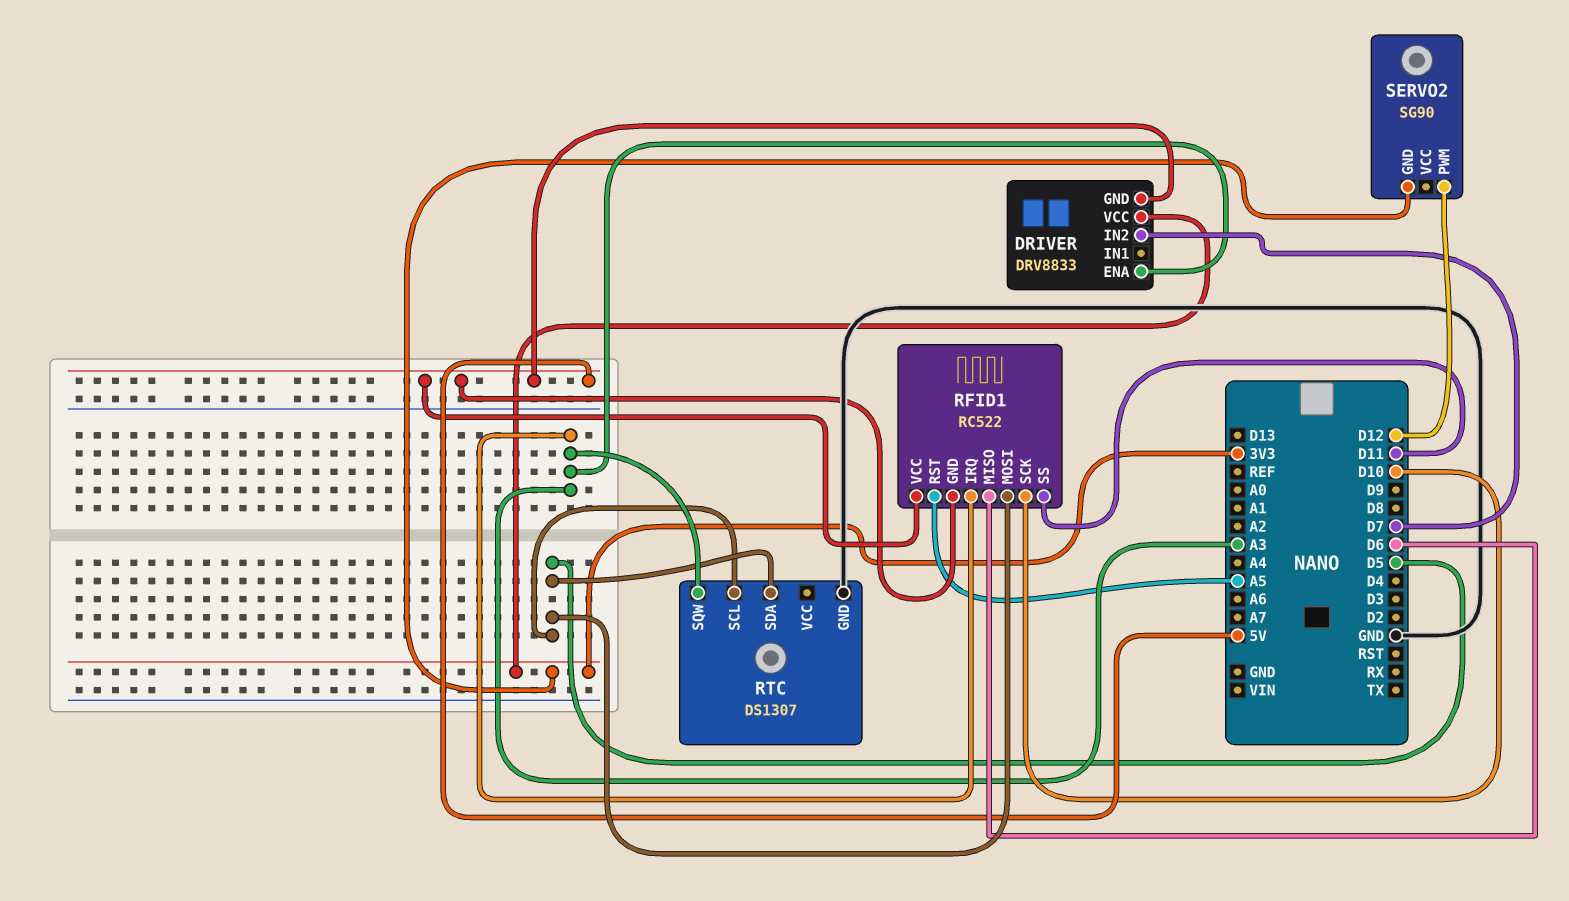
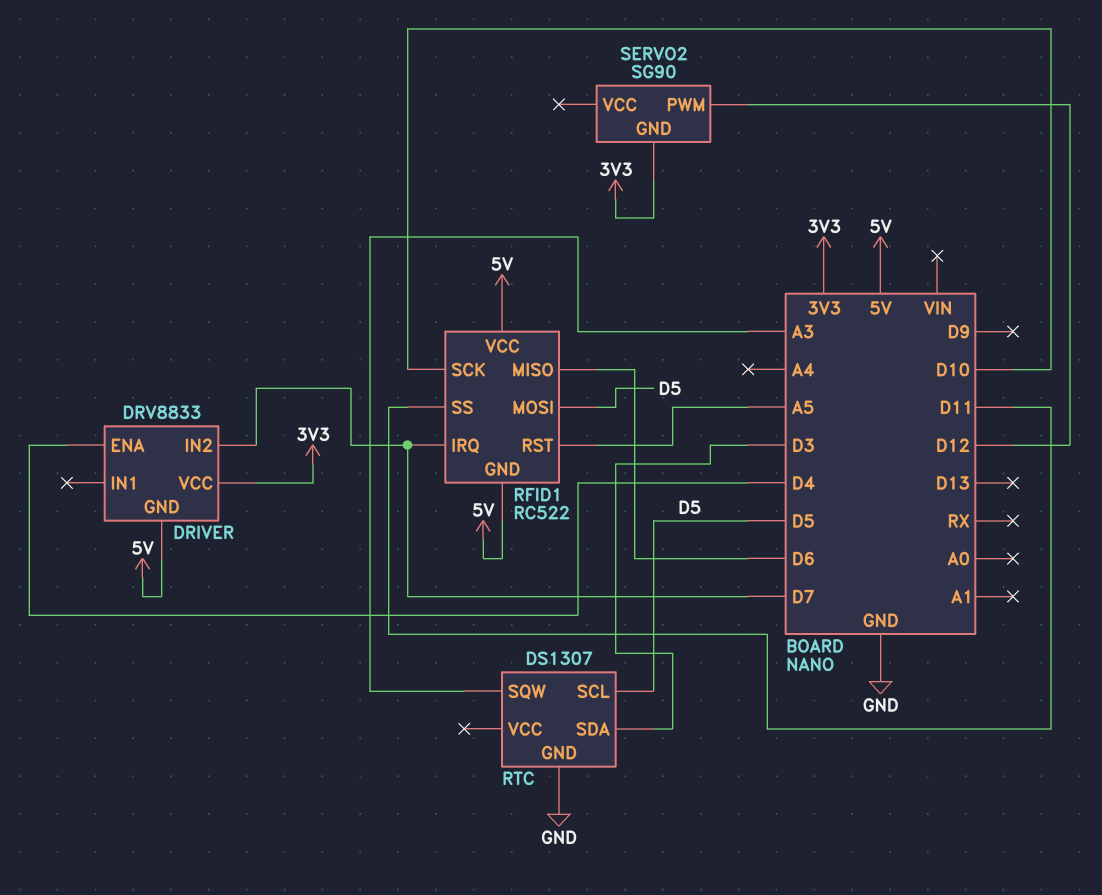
DRIVER pin ENA: A3 -> D4
RFID1 pin IRQ: A3 -> D7
RTC pin SDA: D5 -> D3

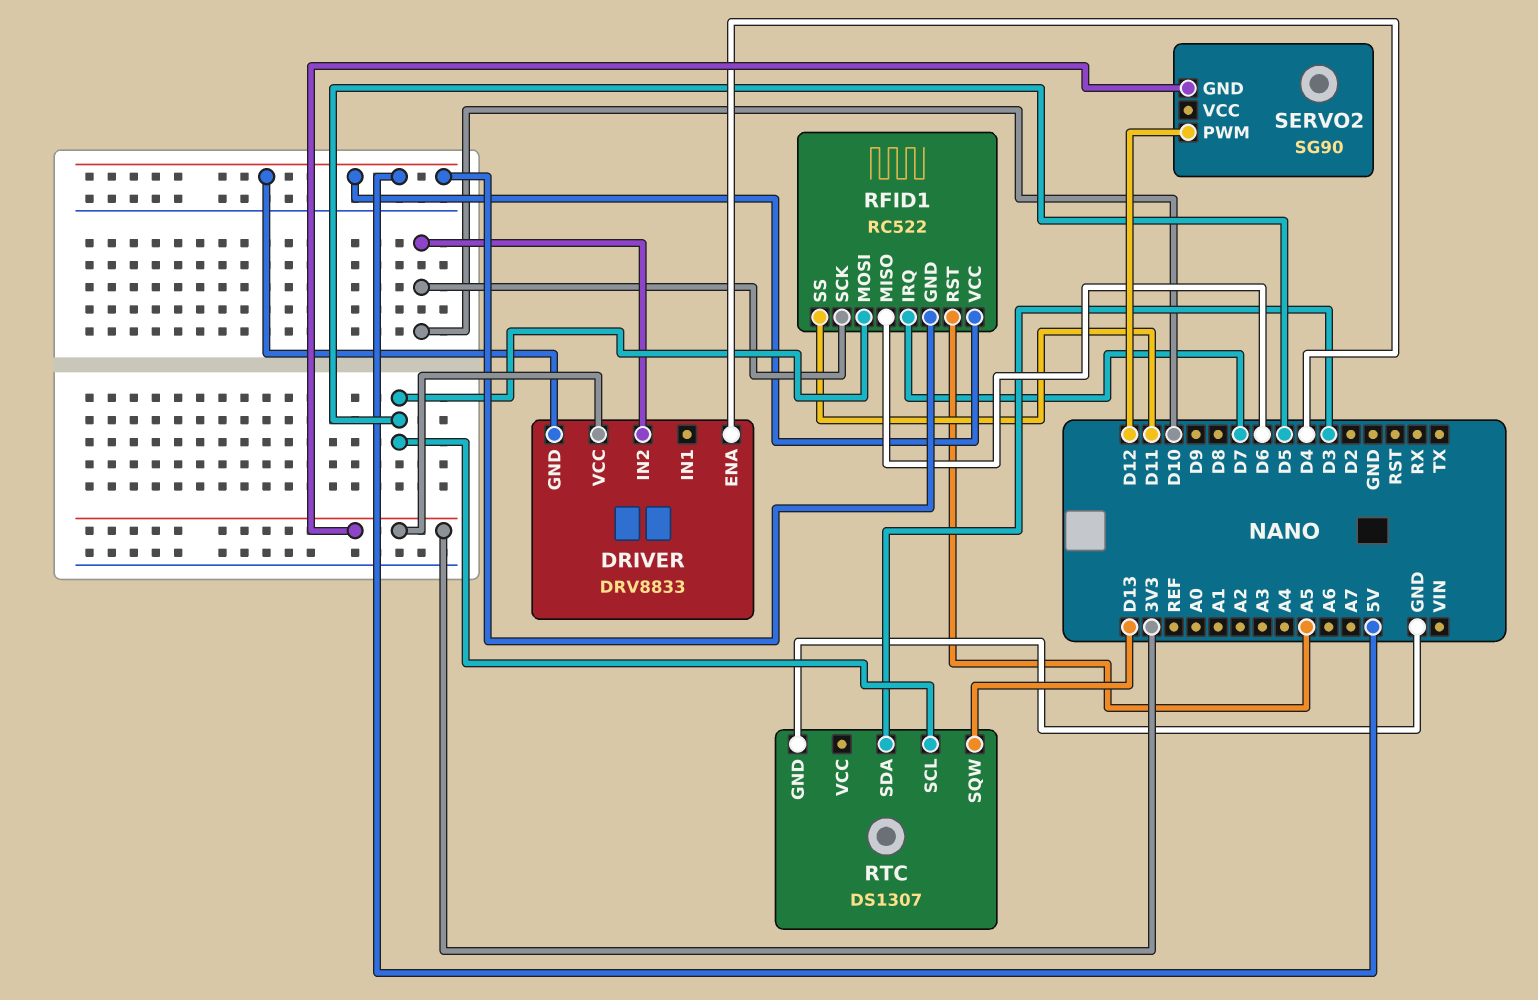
DRIVER pin IN2: D7 -> D10
RTC pin SQW: A3 -> D13

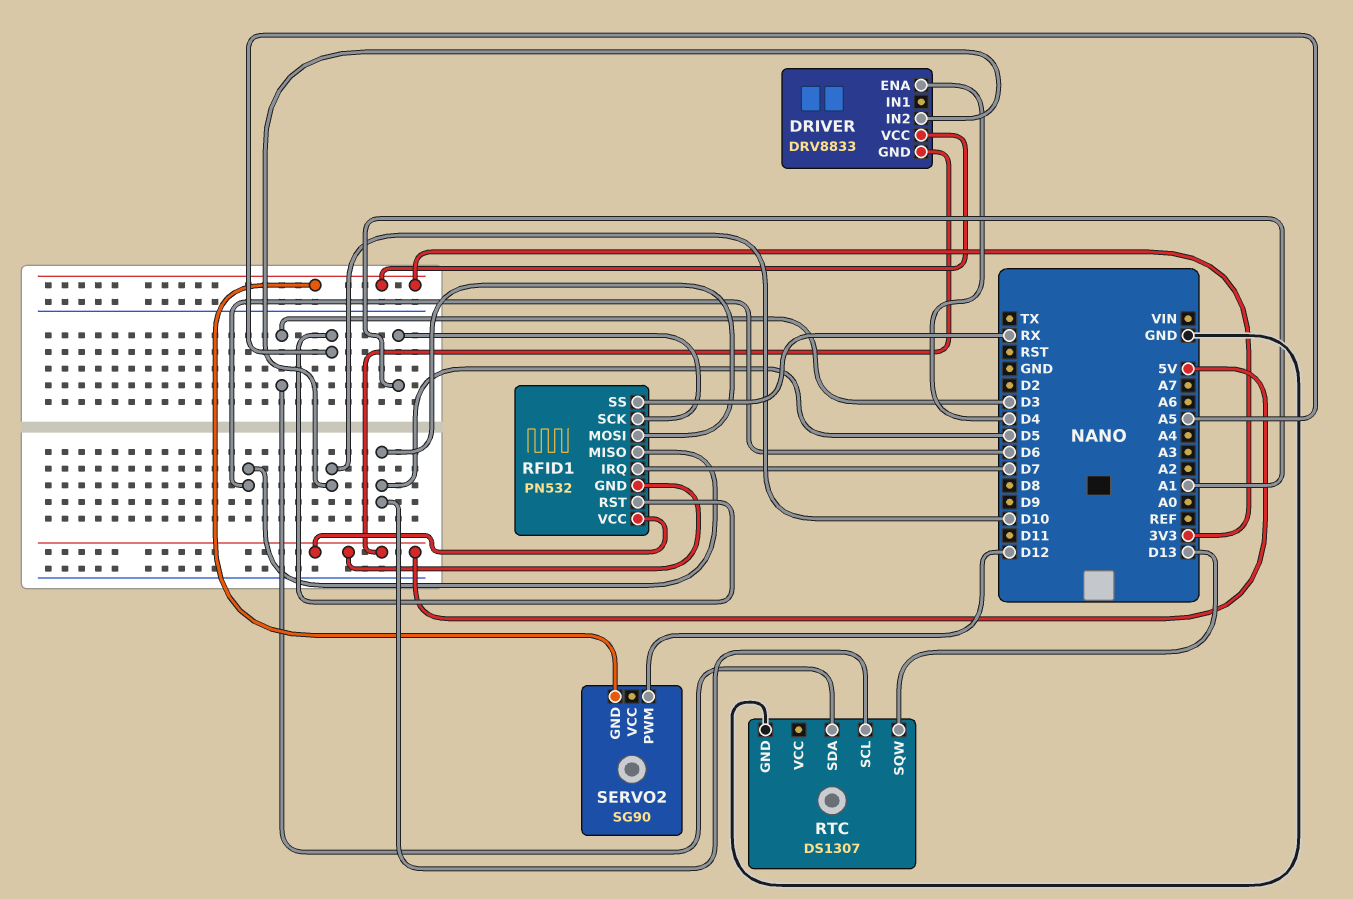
RFID1: RC522 -> PN532
RFID1 pin SCK: D10 -> A1
RFID1 pin SS: D11 -> RX

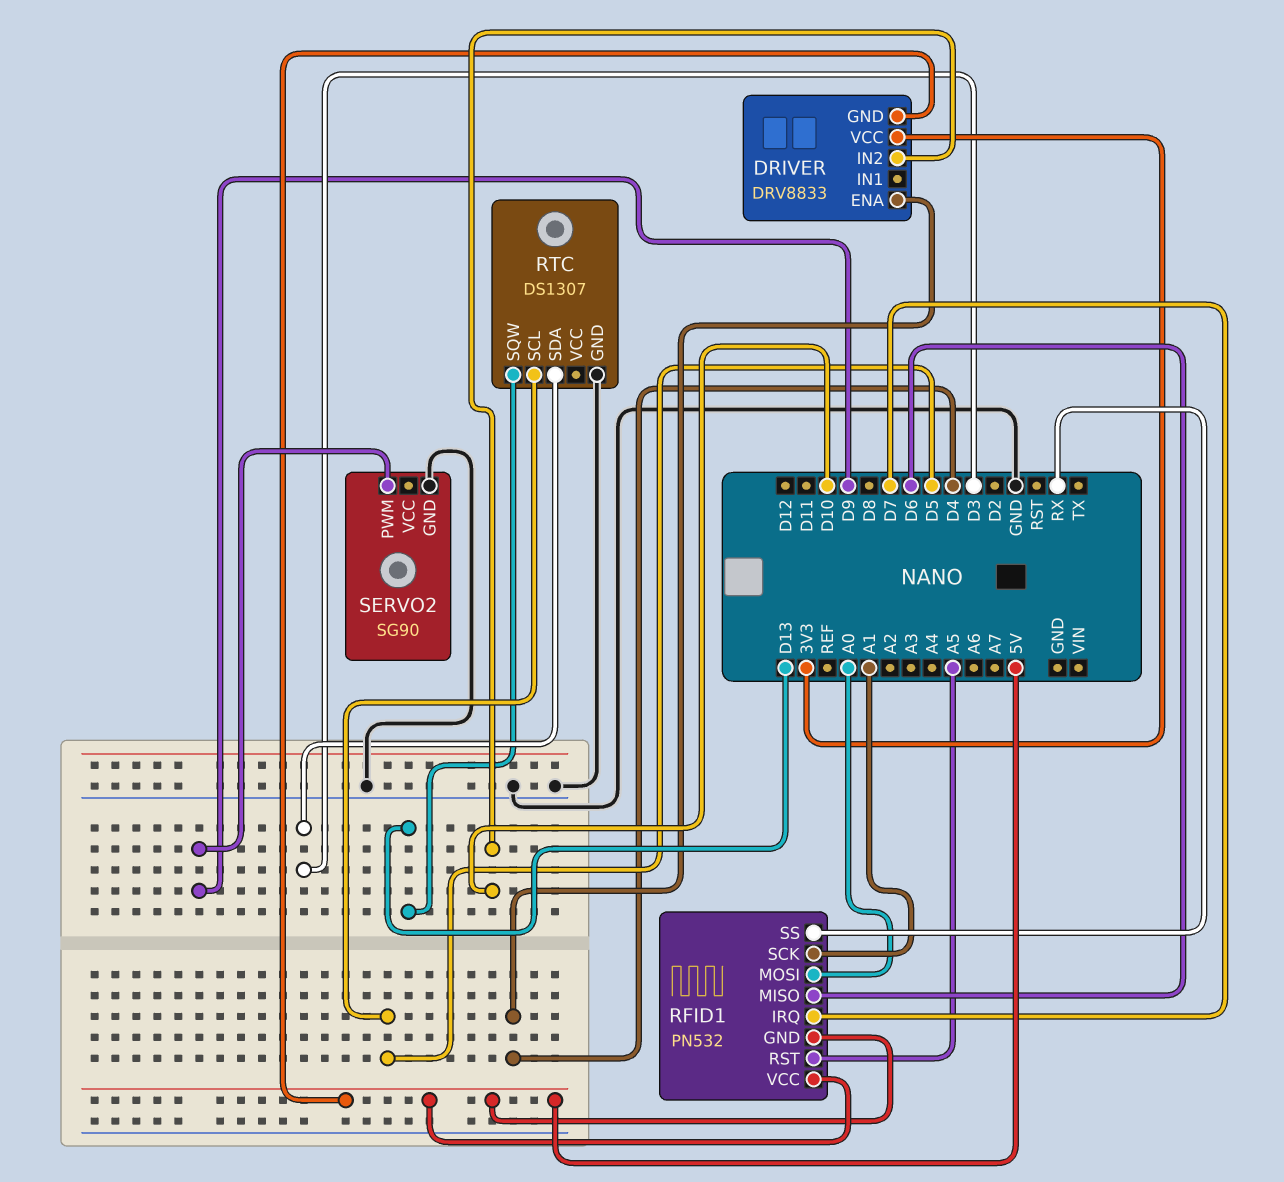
RFID1 pin MOSI: D5 -> A0
SERVO2 pin GND: 3V3 -> GND
SERVO2 pin PWM: D12 -> D9

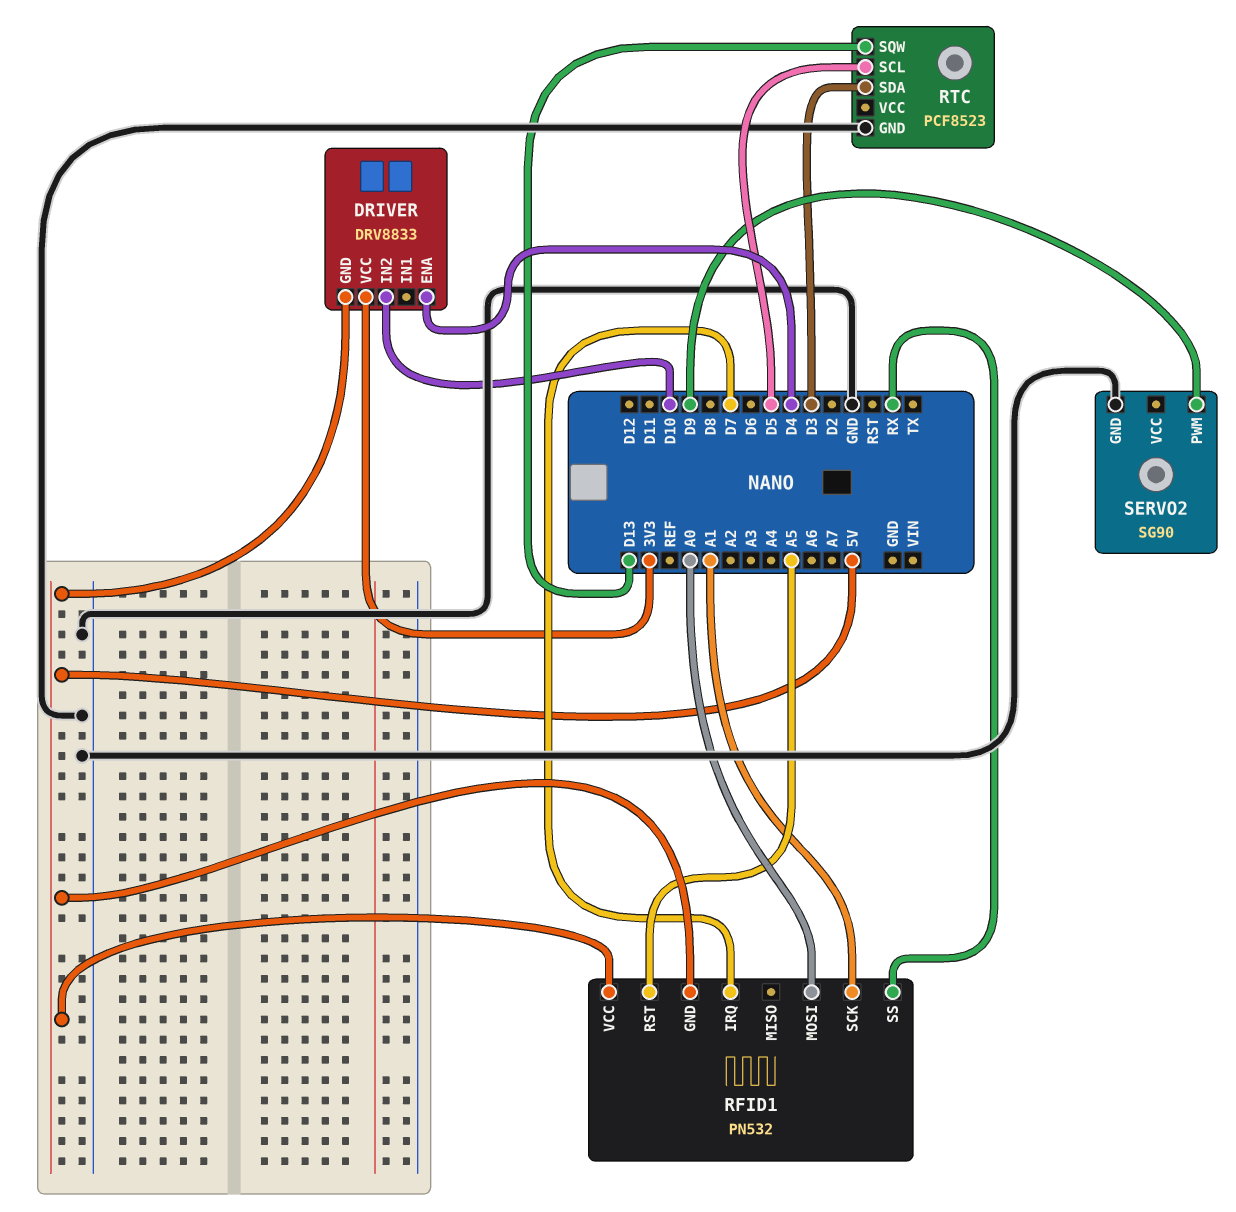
RFID1 pin MISO: D6 -> none
RTC: DS1307 -> PCF8523

